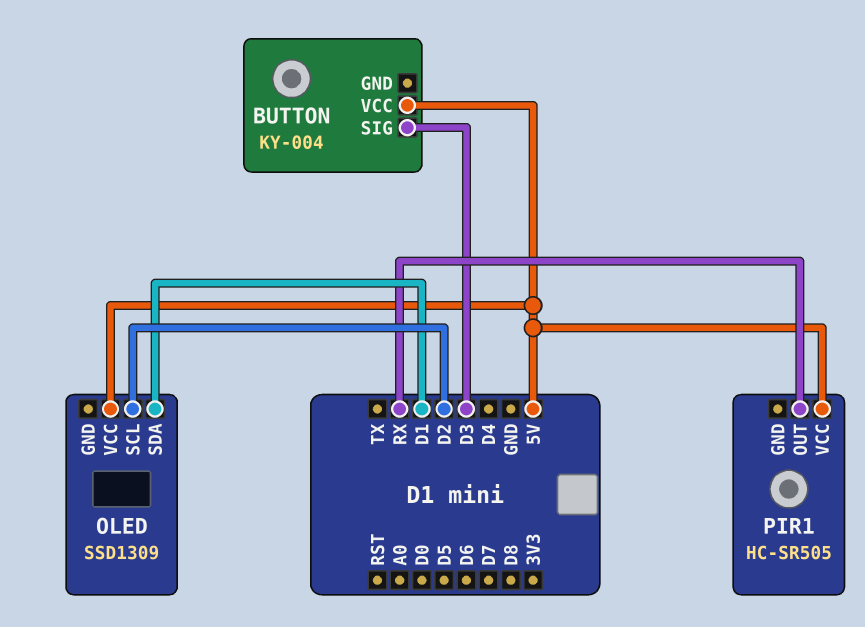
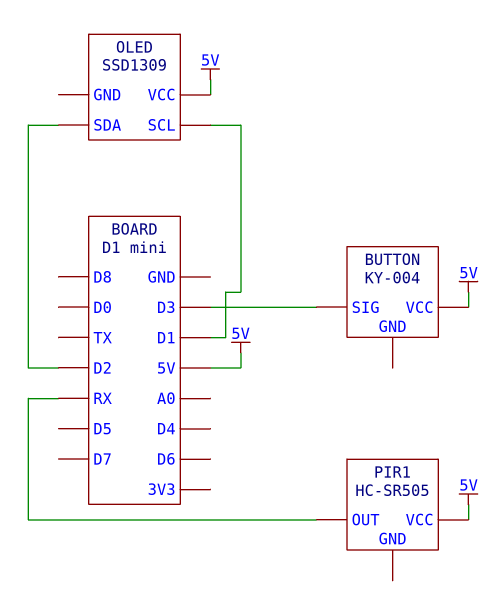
OLED pin SCL: D2 -> D1
OLED pin SDA: D1 -> D2

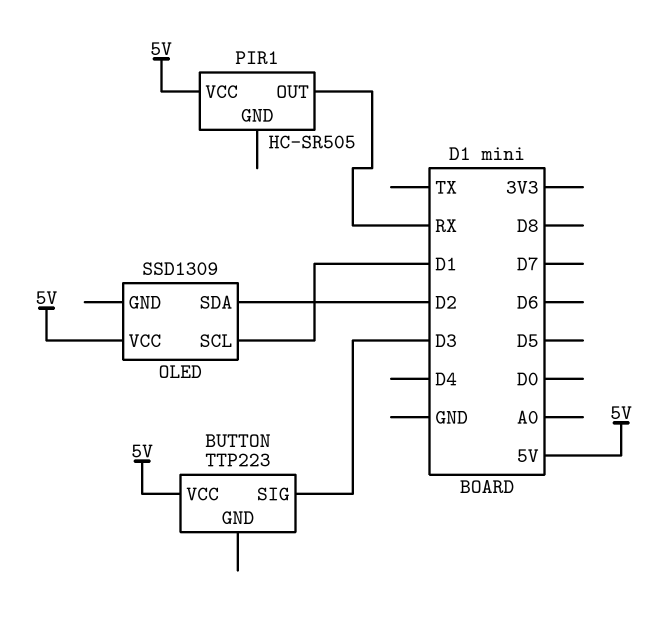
BUTTON: KY-004 -> TTP223

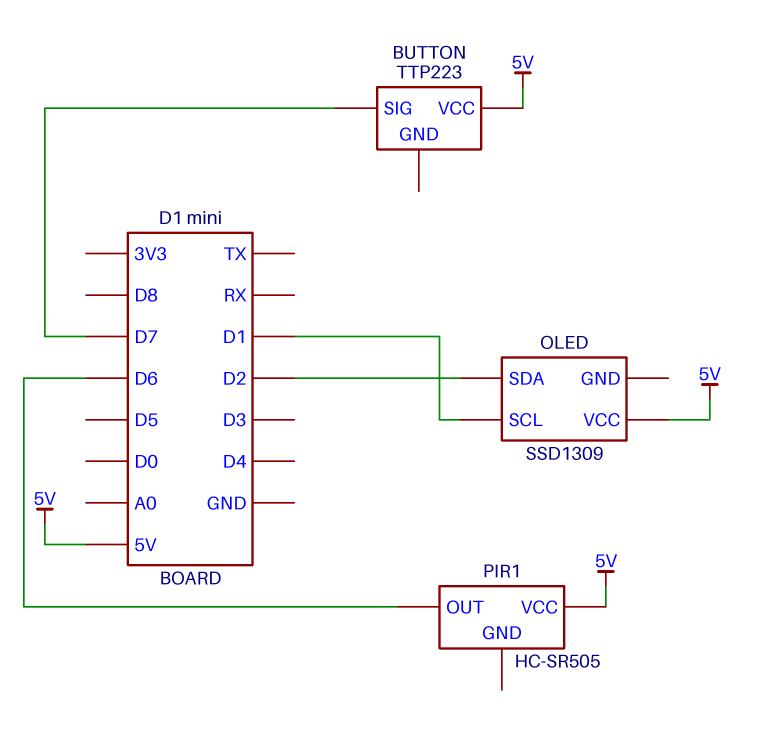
BUTTON pin SIG: D3 -> D7
PIR1 pin OUT: RX -> D6

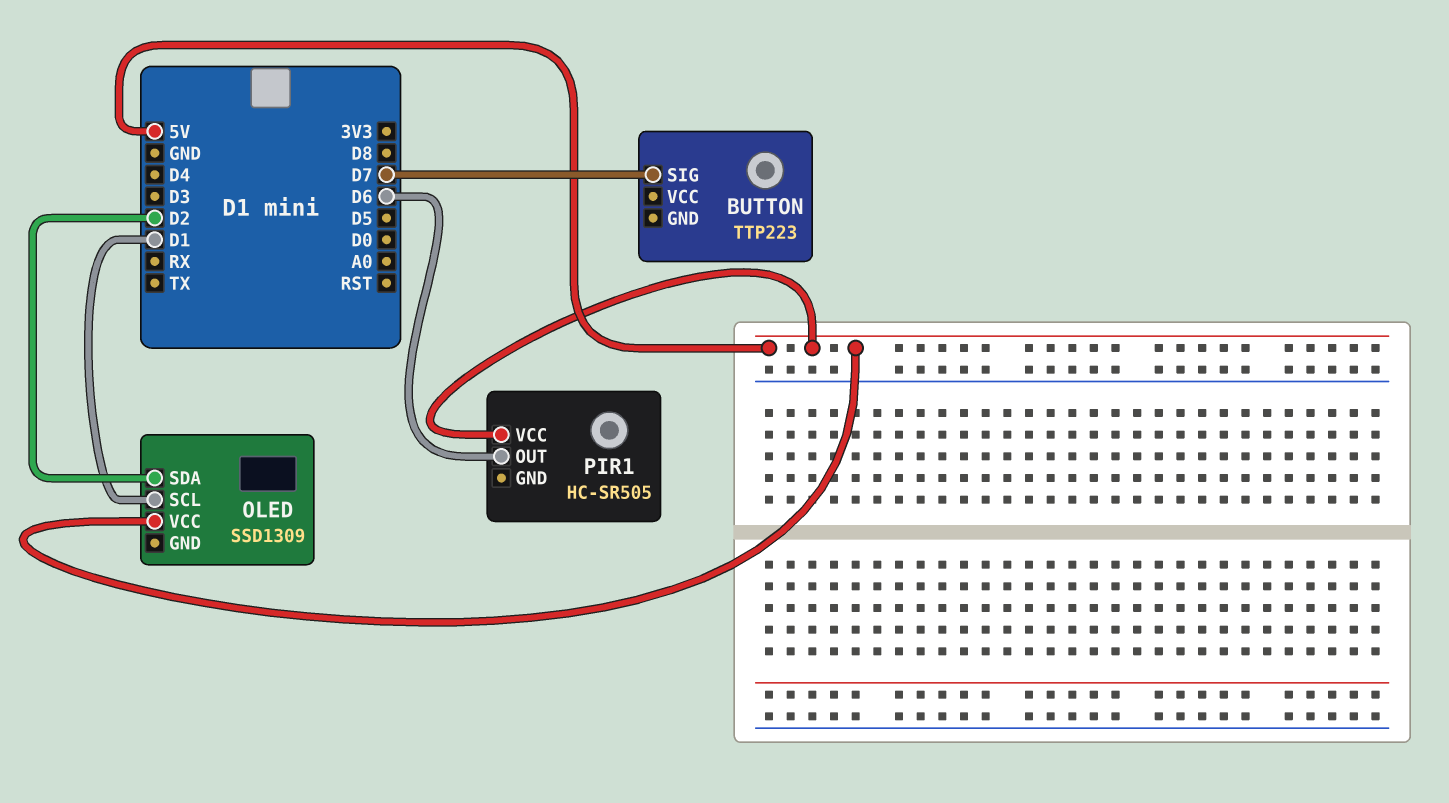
BUTTON pin VCC: 5V -> none

